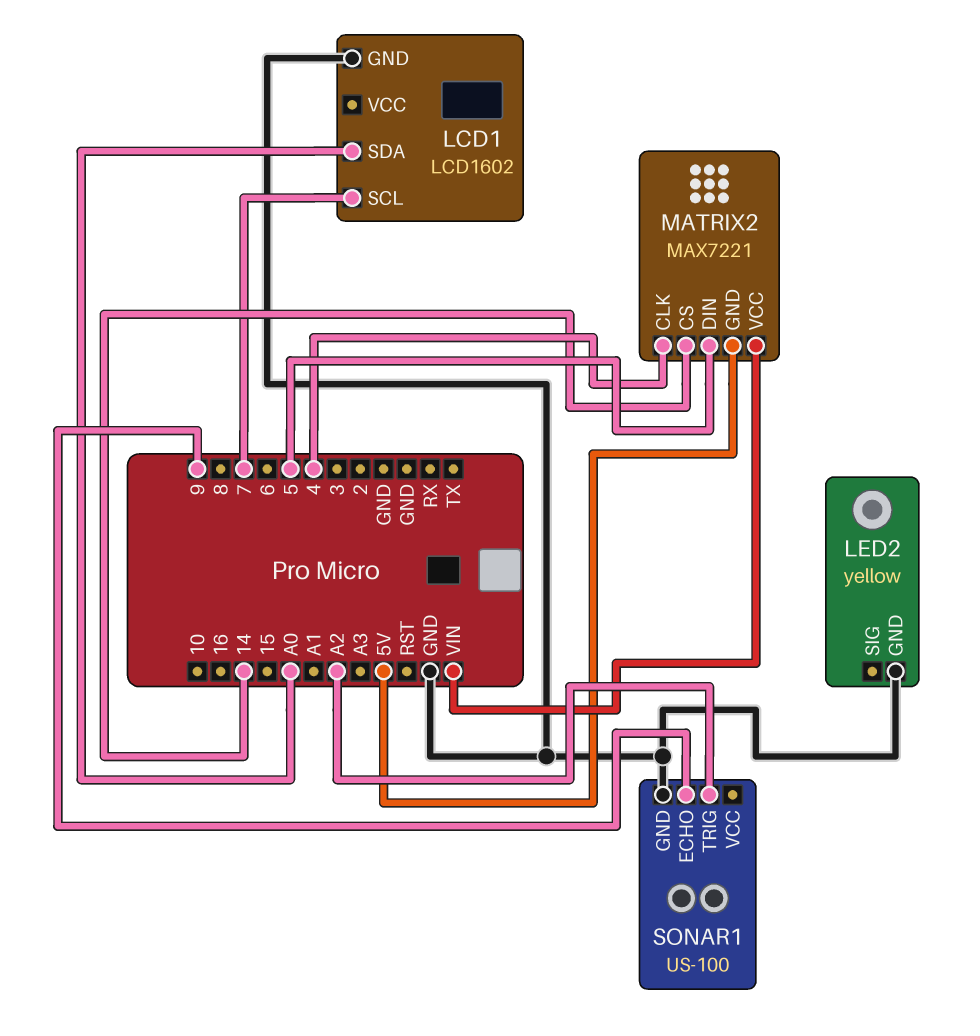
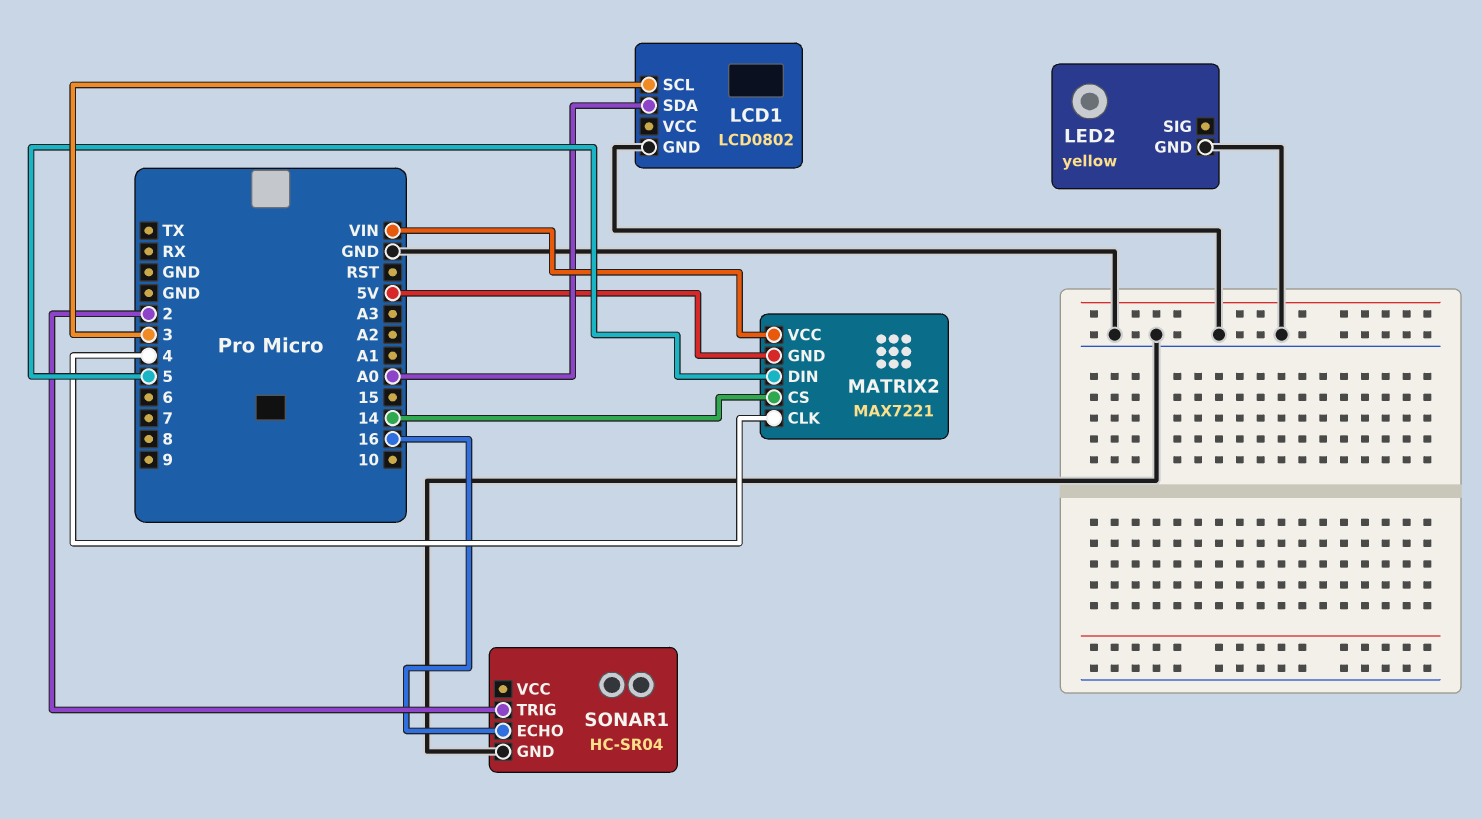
LCD1: LCD1602 -> LCD0802
LCD1 pin SCL: 7 -> 3
SONAR1: US-100 -> HC-SR04
SONAR1 pin ECHO: 9 -> 16
SONAR1 pin TRIG: A2 -> 2

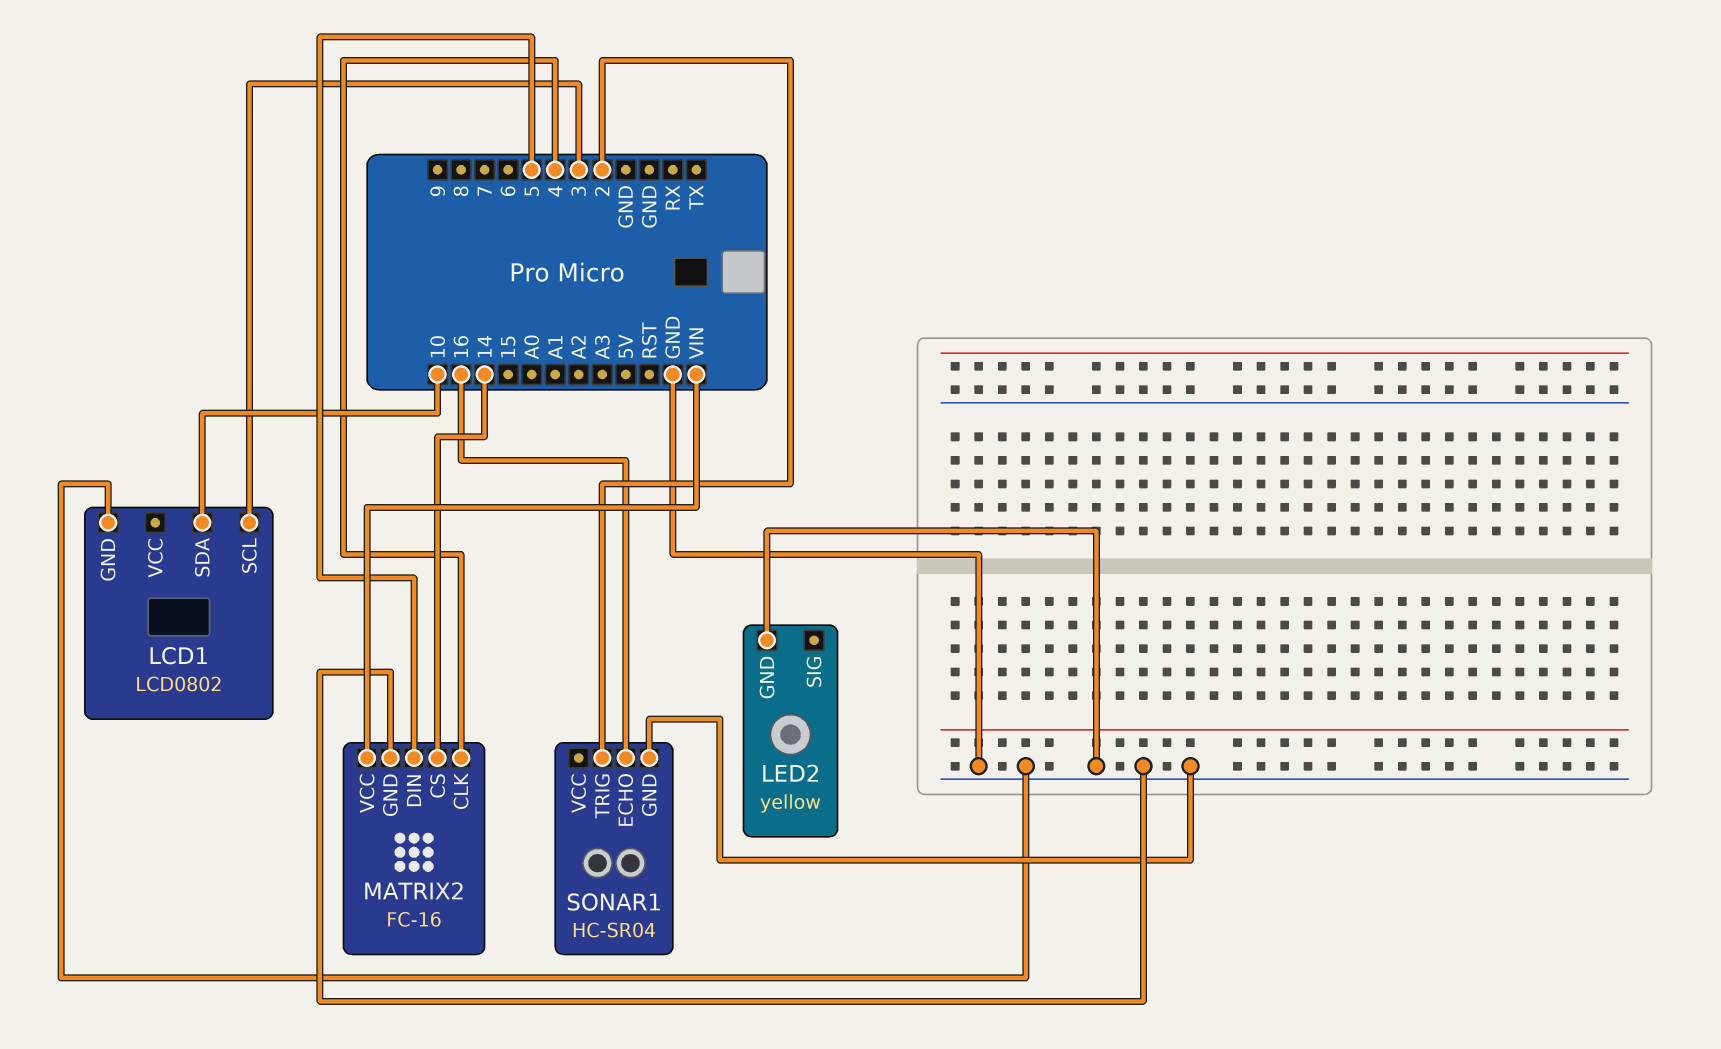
LCD1 pin SDA: A0 -> 10
MATRIX2: MAX7221 -> FC-16
MATRIX2 pin GND: 5V -> GND

